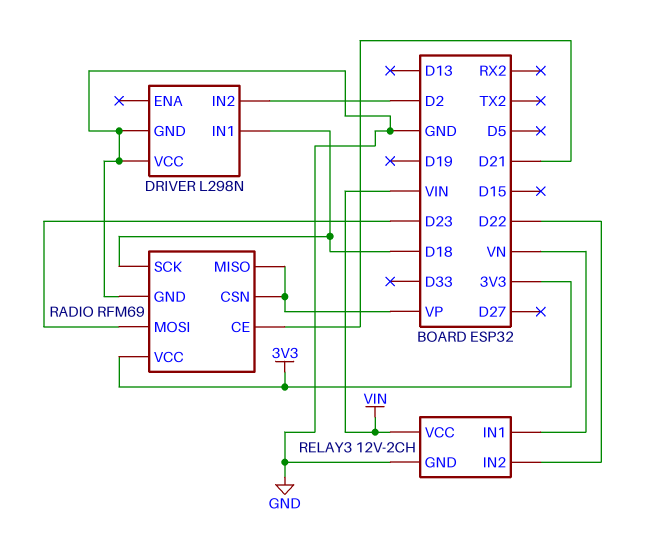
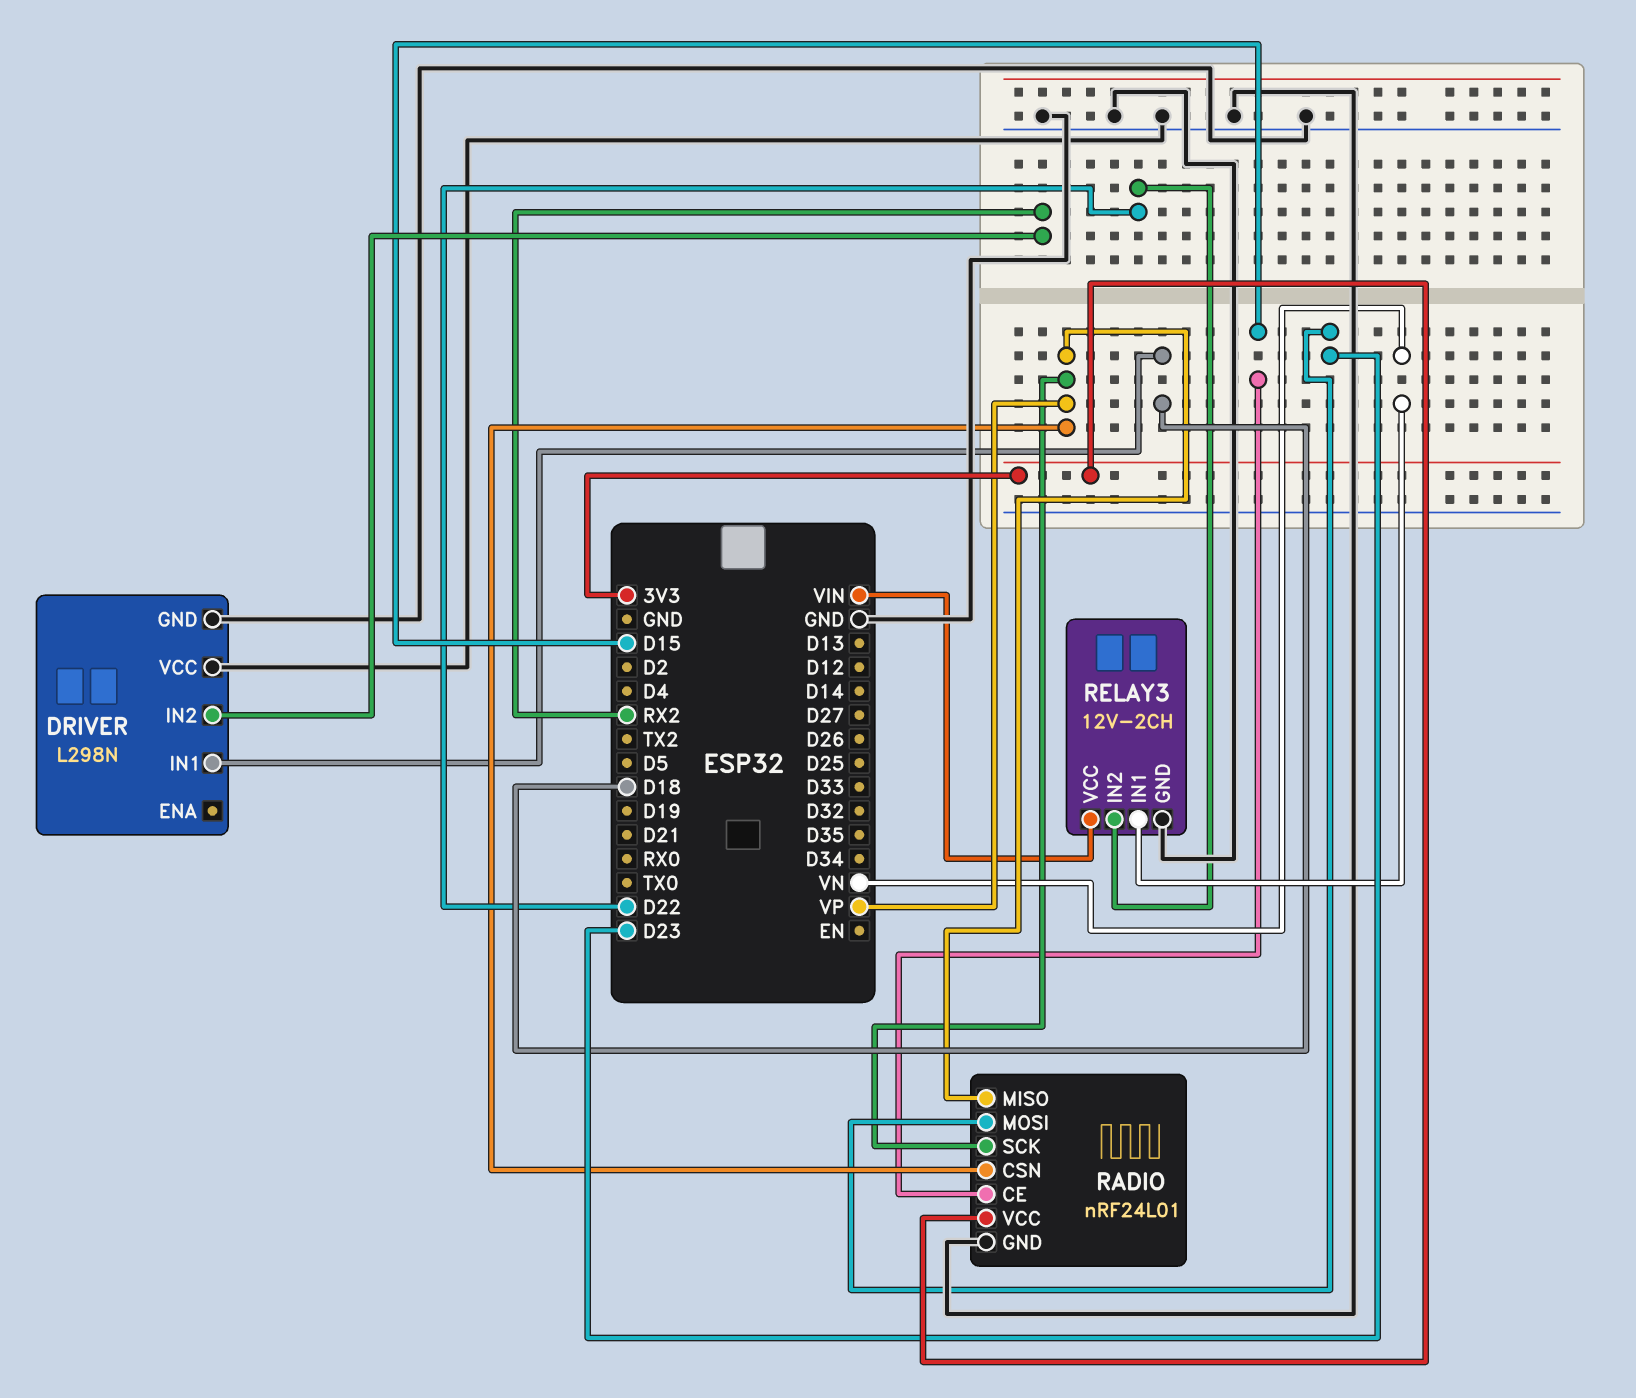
DRIVER pin IN2: D2 -> RX2
RADIO: RFM69 -> nRF24L01
RADIO pin CE: D21 -> D15
RADIO pin SCK: D18 -> VP

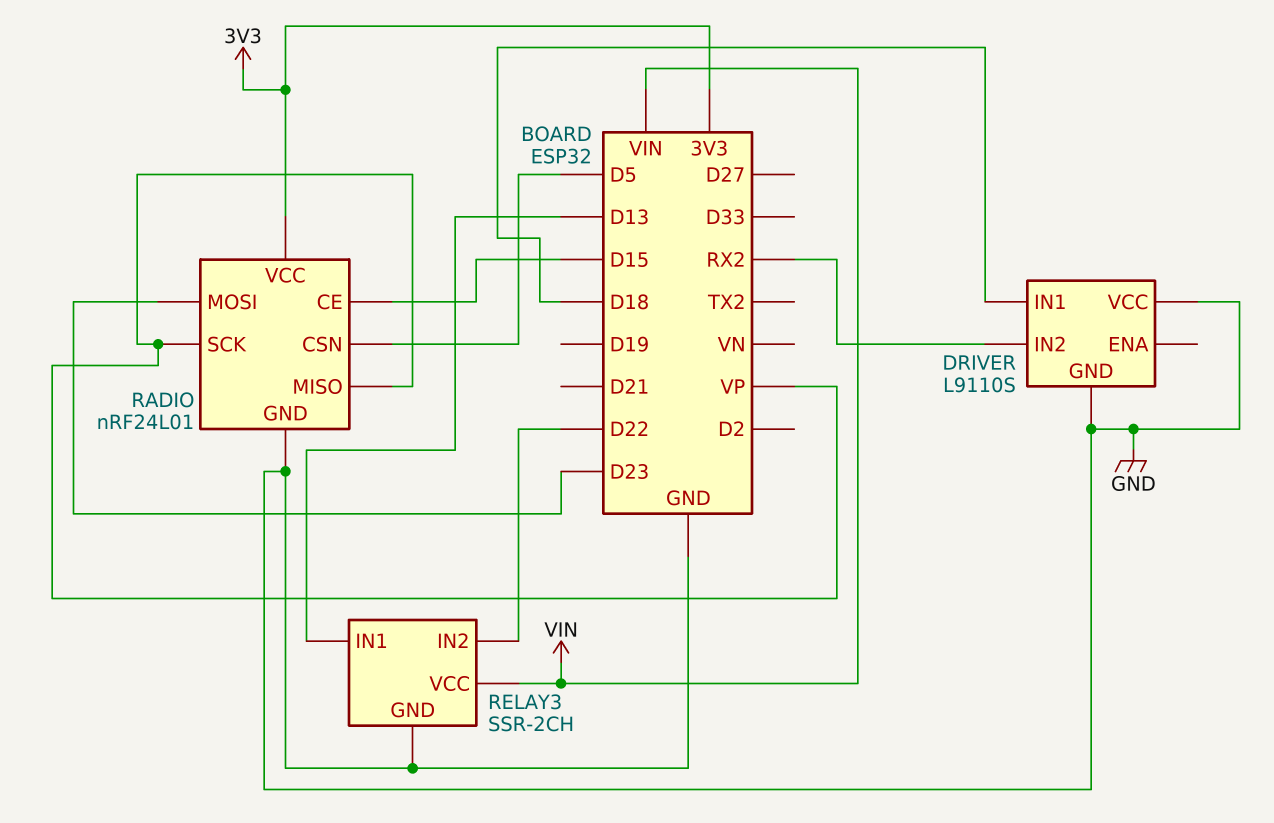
DRIVER: L298N -> L9110S
RADIO pin CSN: VP -> D5
RELAY3: 12V-2CH -> SSR-2CH
RELAY3 pin IN1: VN -> D13

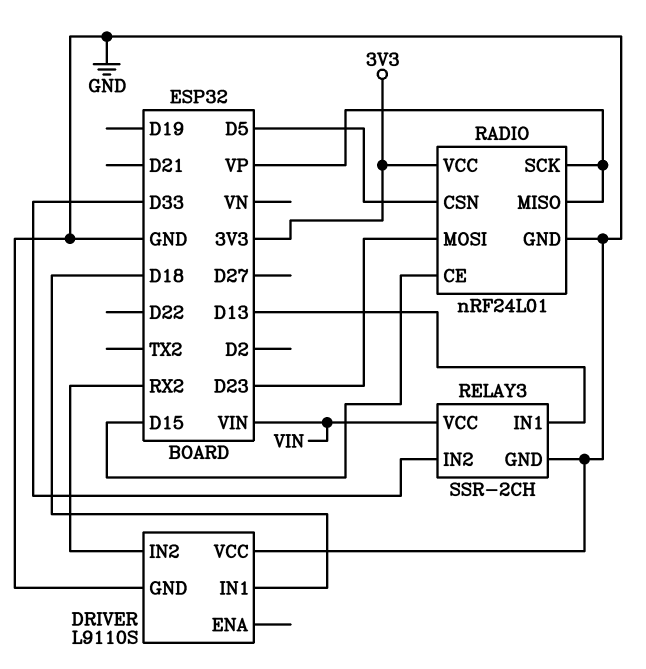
RELAY3 pin IN2: D22 -> D33

